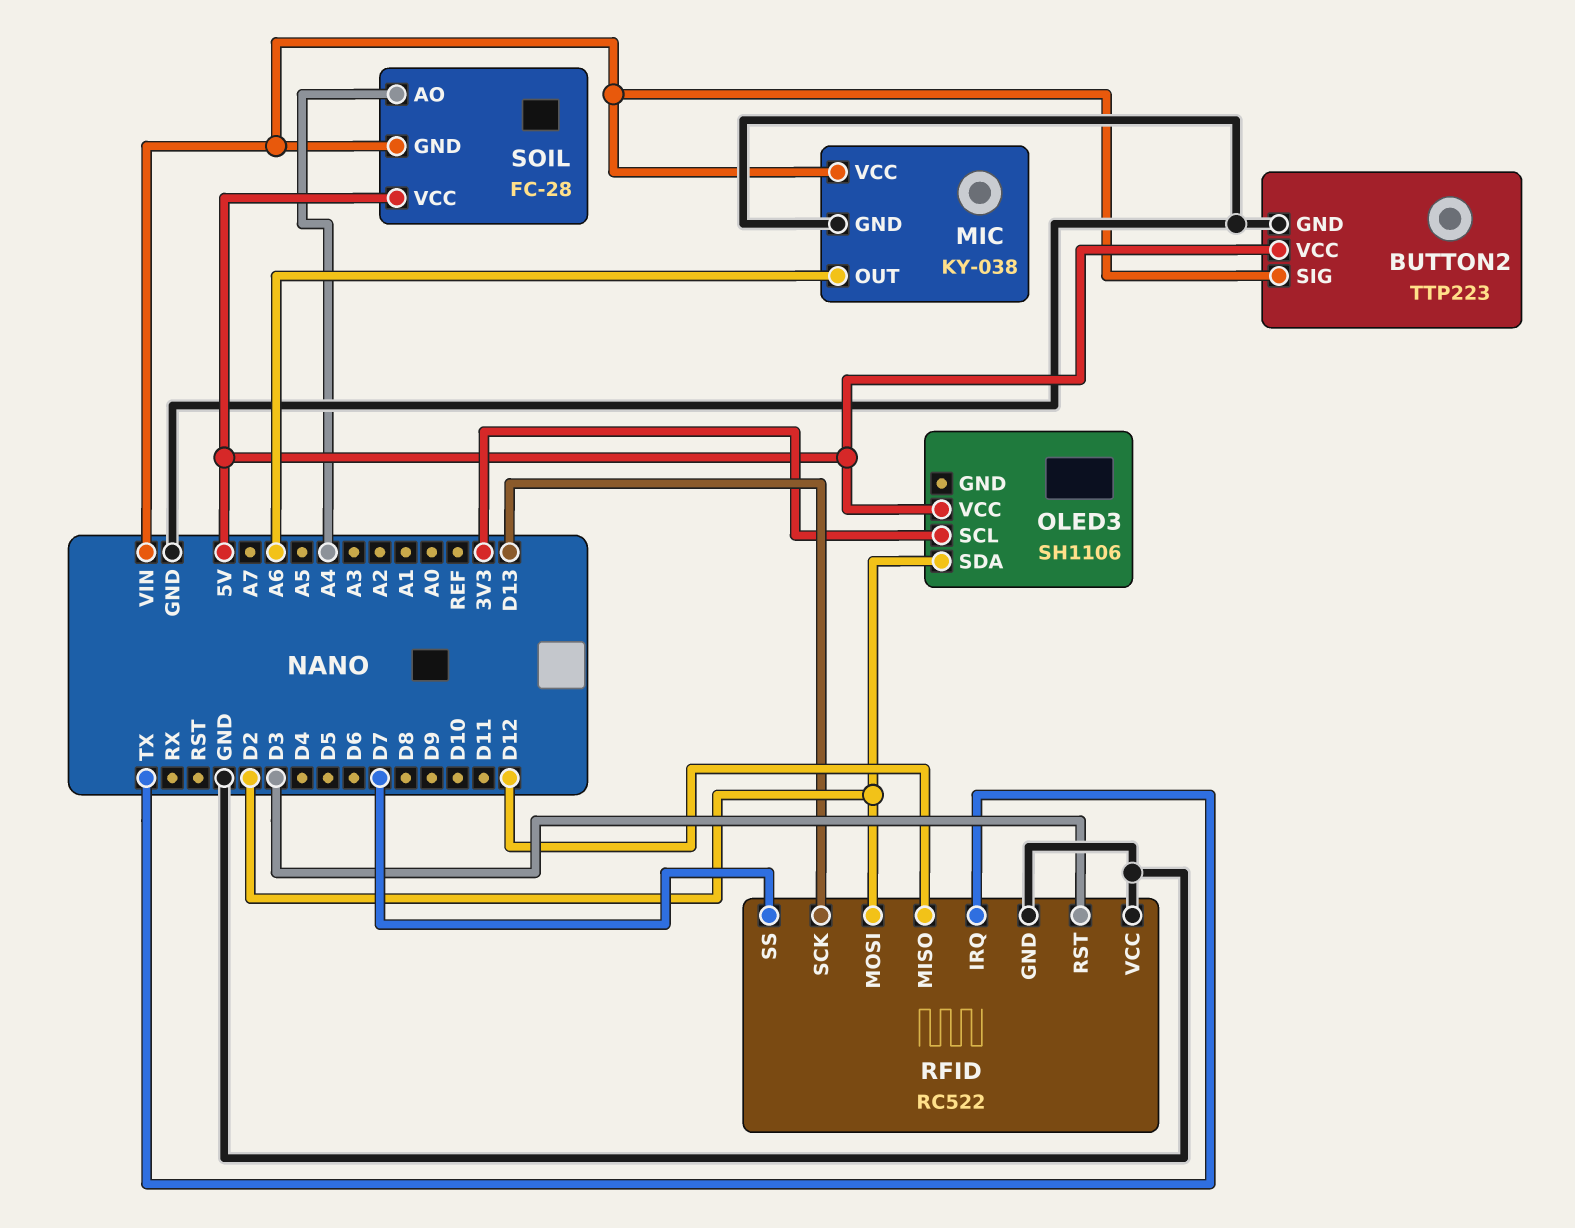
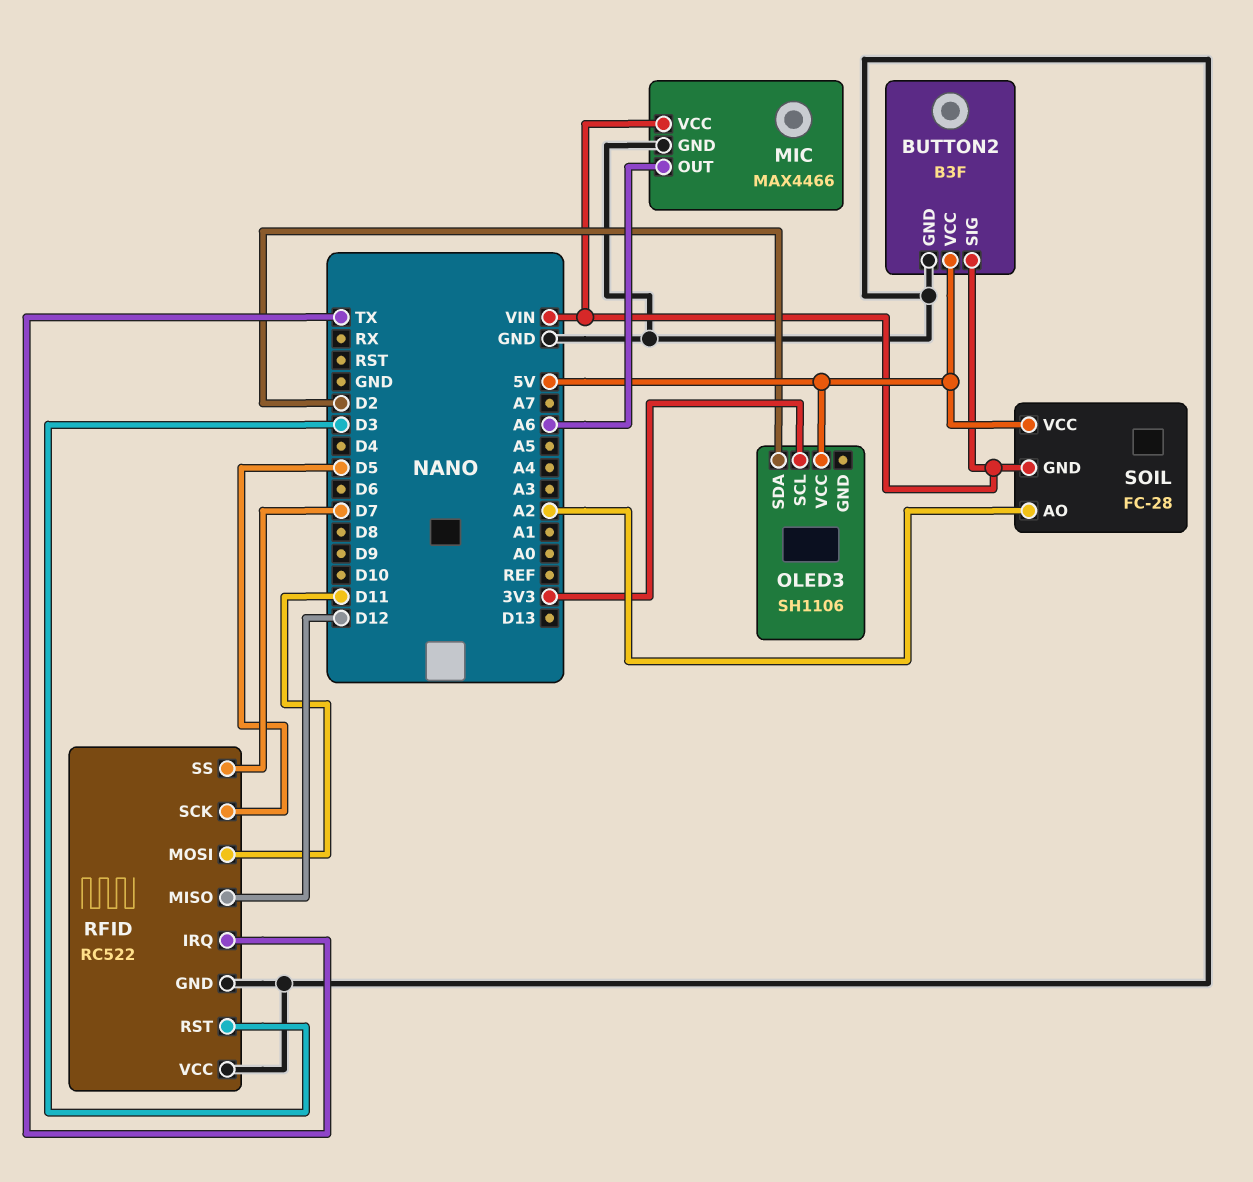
BUTTON2: TTP223 -> B3F
MIC: KY-038 -> MAX4466
RFID pin MOSI: D2 -> D11
RFID pin SCK: D13 -> D5
SOIL pin AO: A4 -> A2

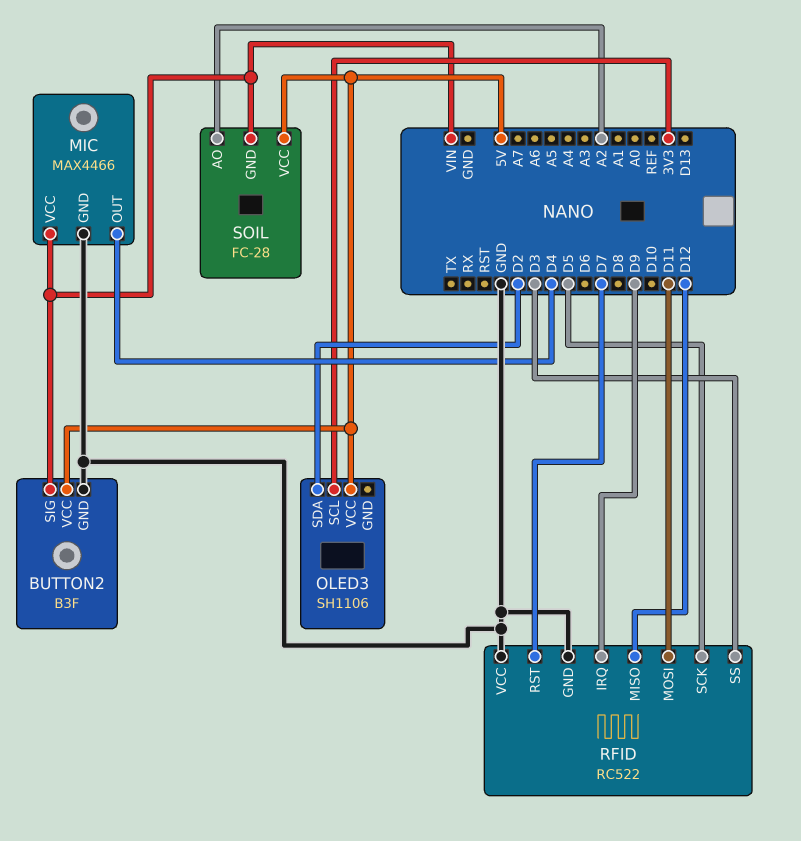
MIC pin OUT: A6 -> D4
RFID pin IRQ: TX -> D9
RFID pin RST: D3 -> D7
RFID pin SS: D7 -> D3

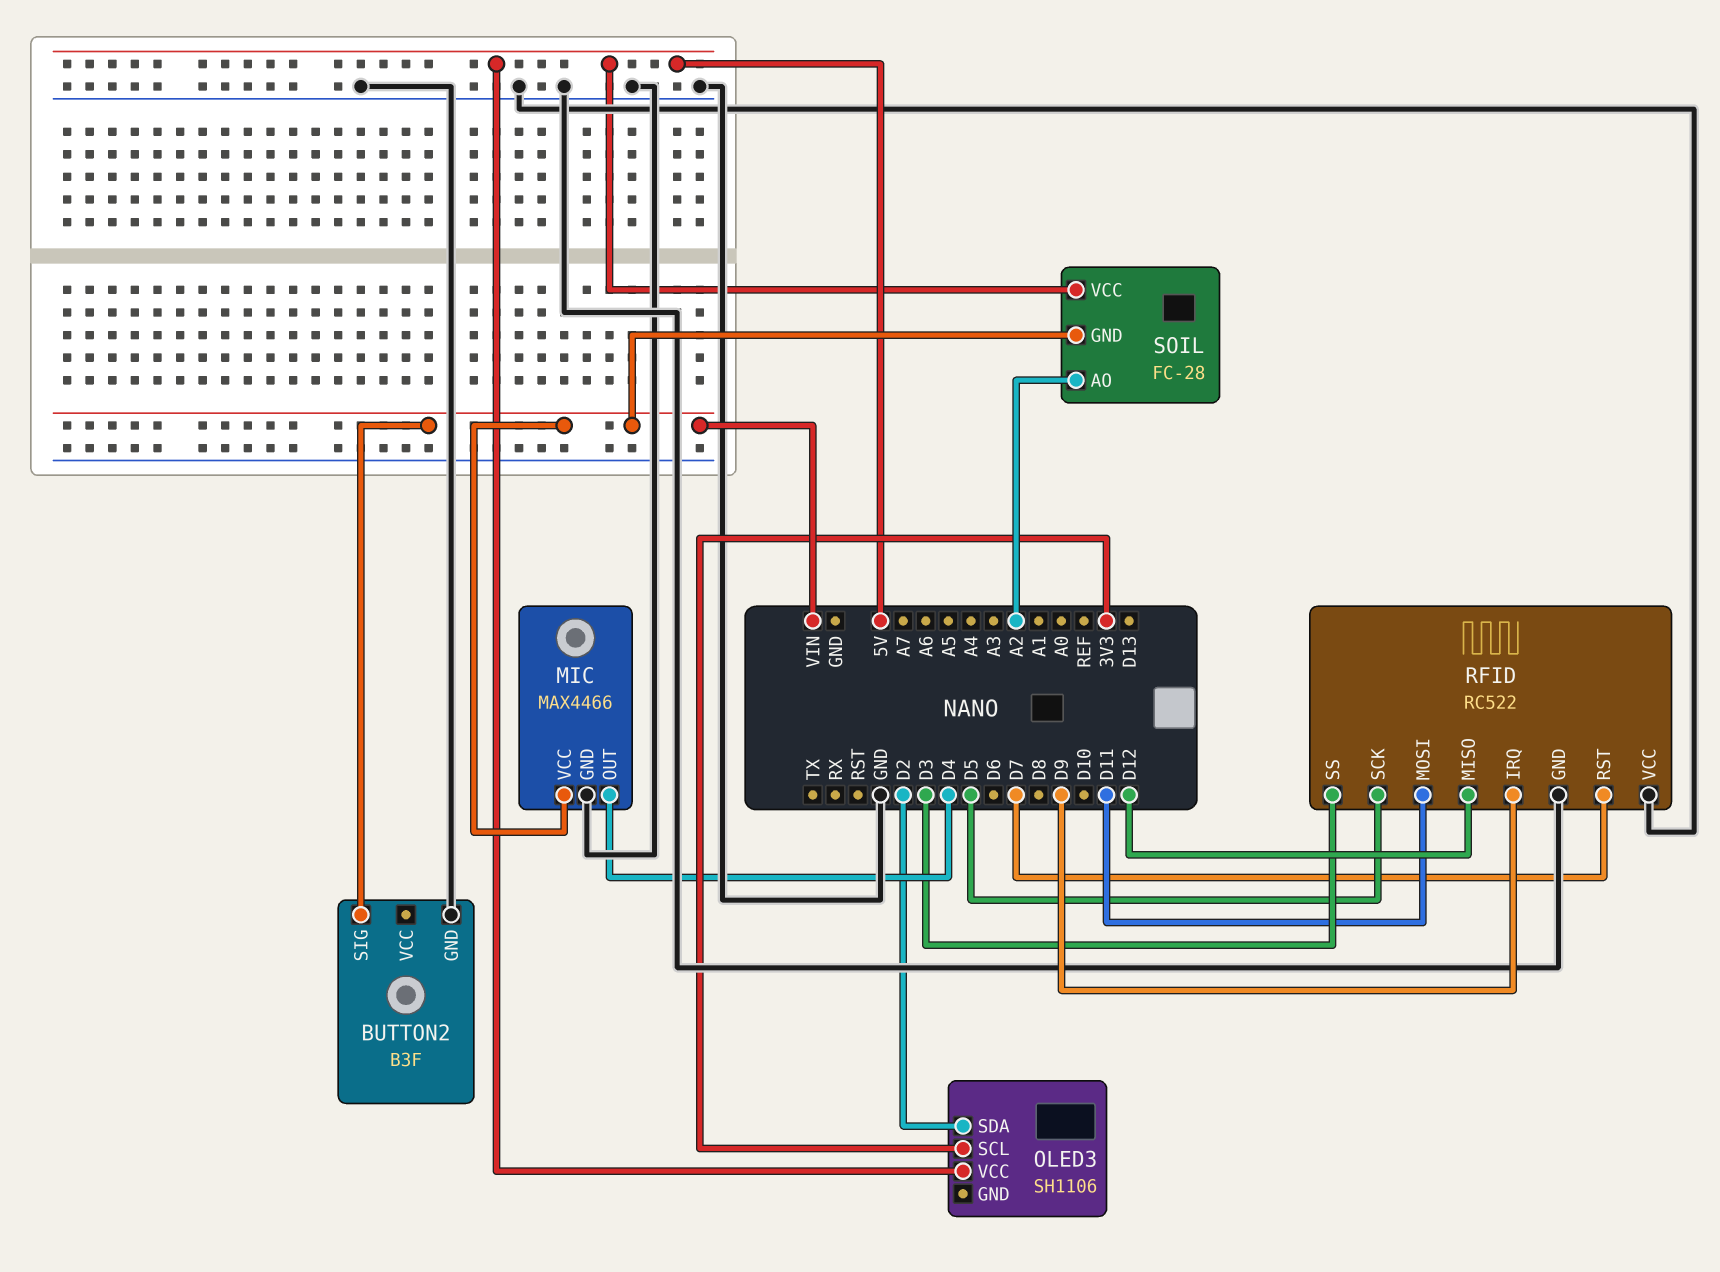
BUTTON2 pin VCC: 5V -> none

